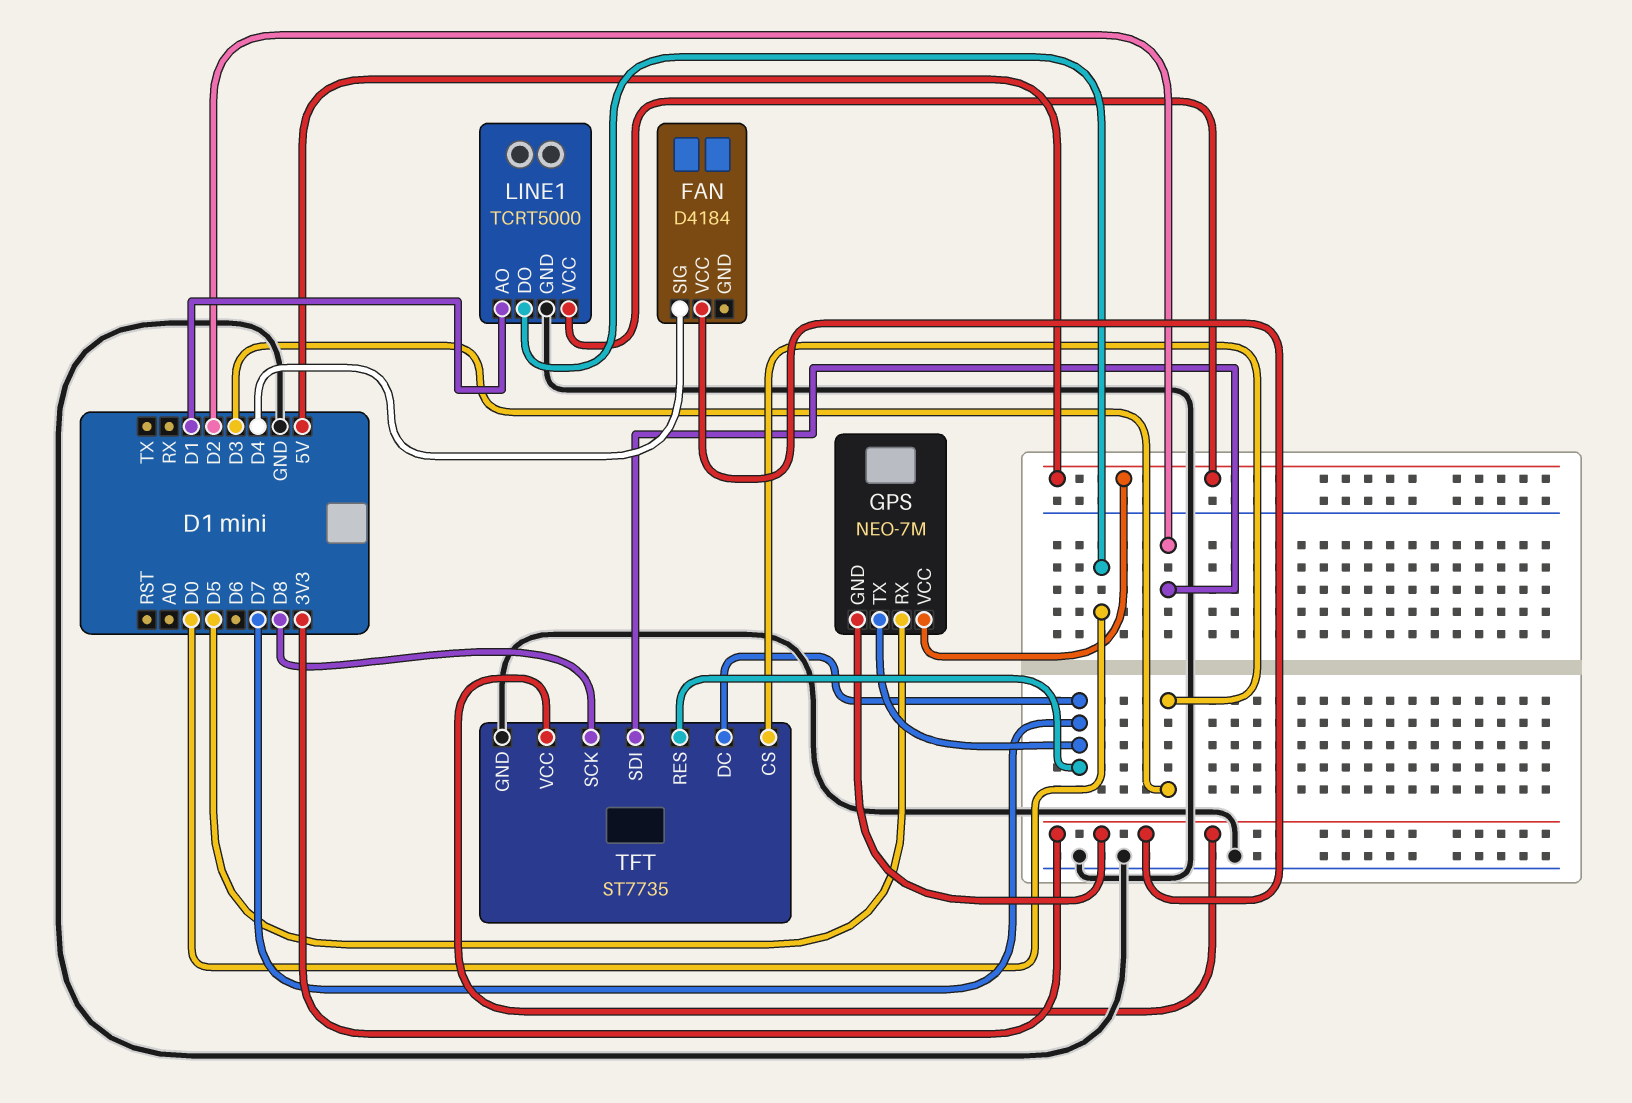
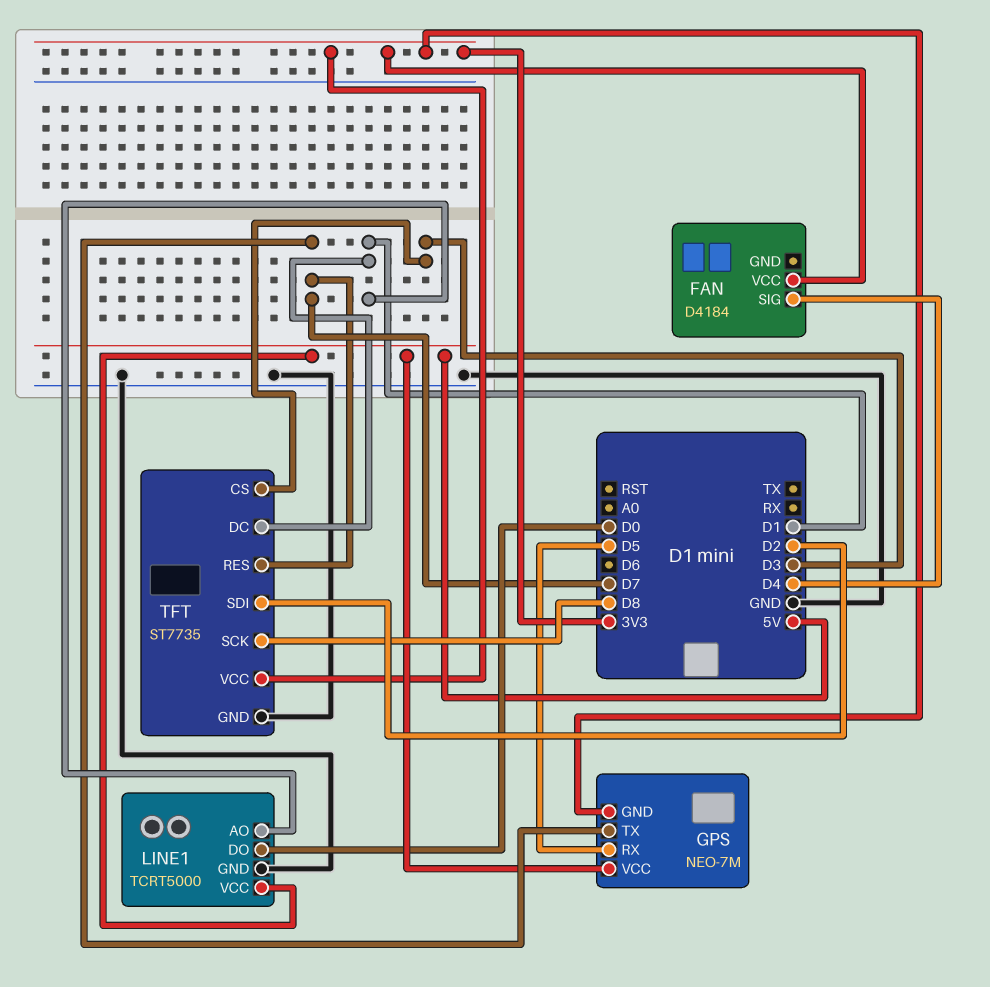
TFT pin DC: D7 -> D1

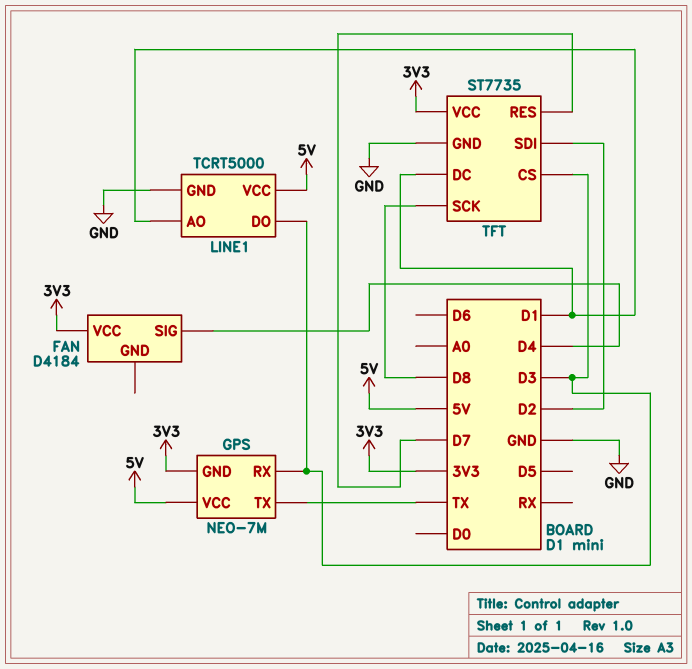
GPS pin RX: D5 -> D3
GPS pin TX: D7 -> TX
LINE1 pin DO: D0 -> D3

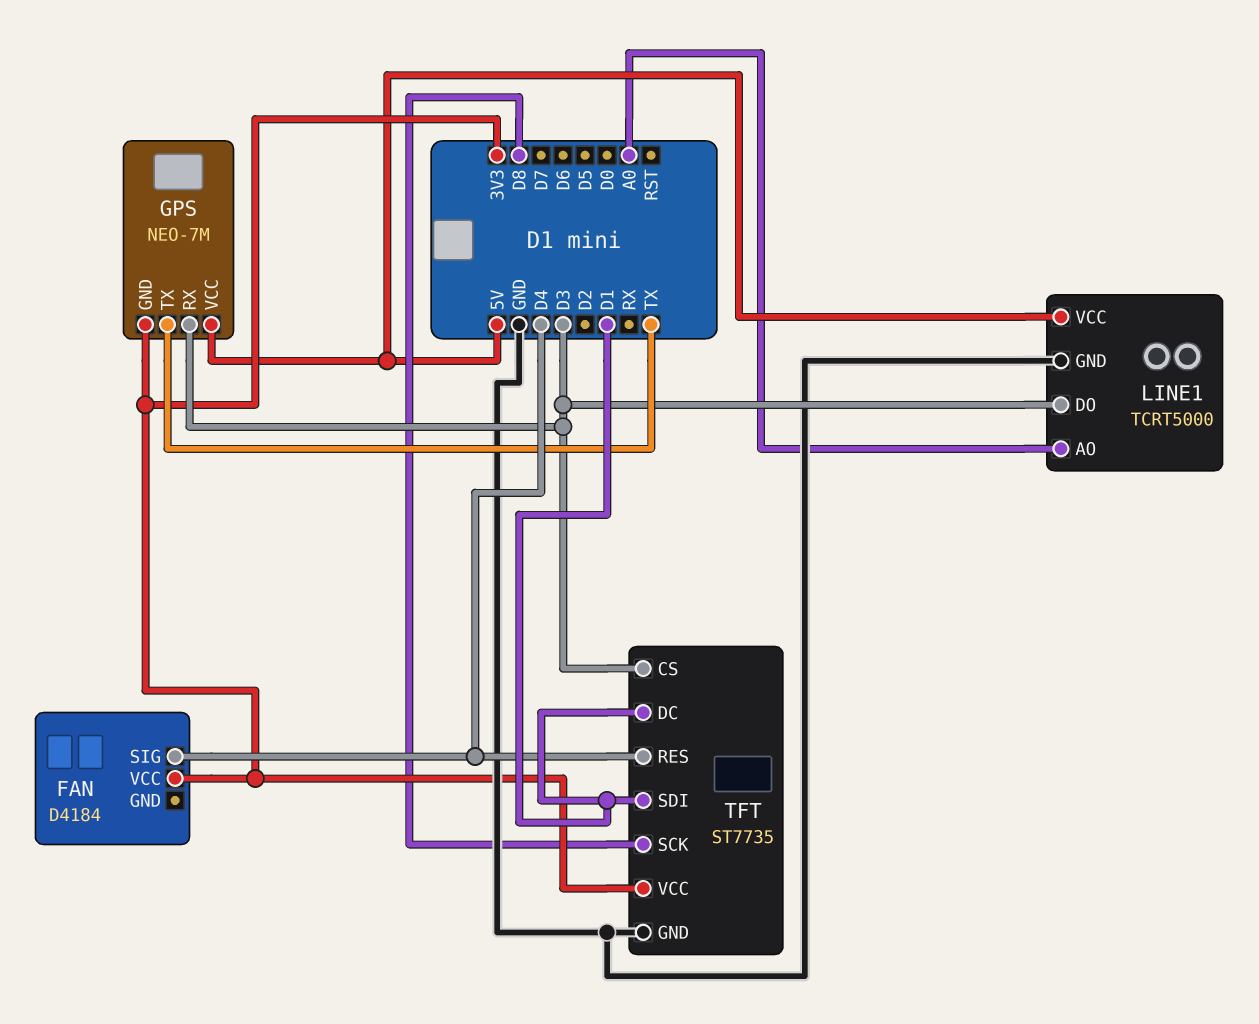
LINE1 pin AO: D1 -> A0
TFT pin RES: D7 -> D4
TFT pin SDI: D2 -> D1

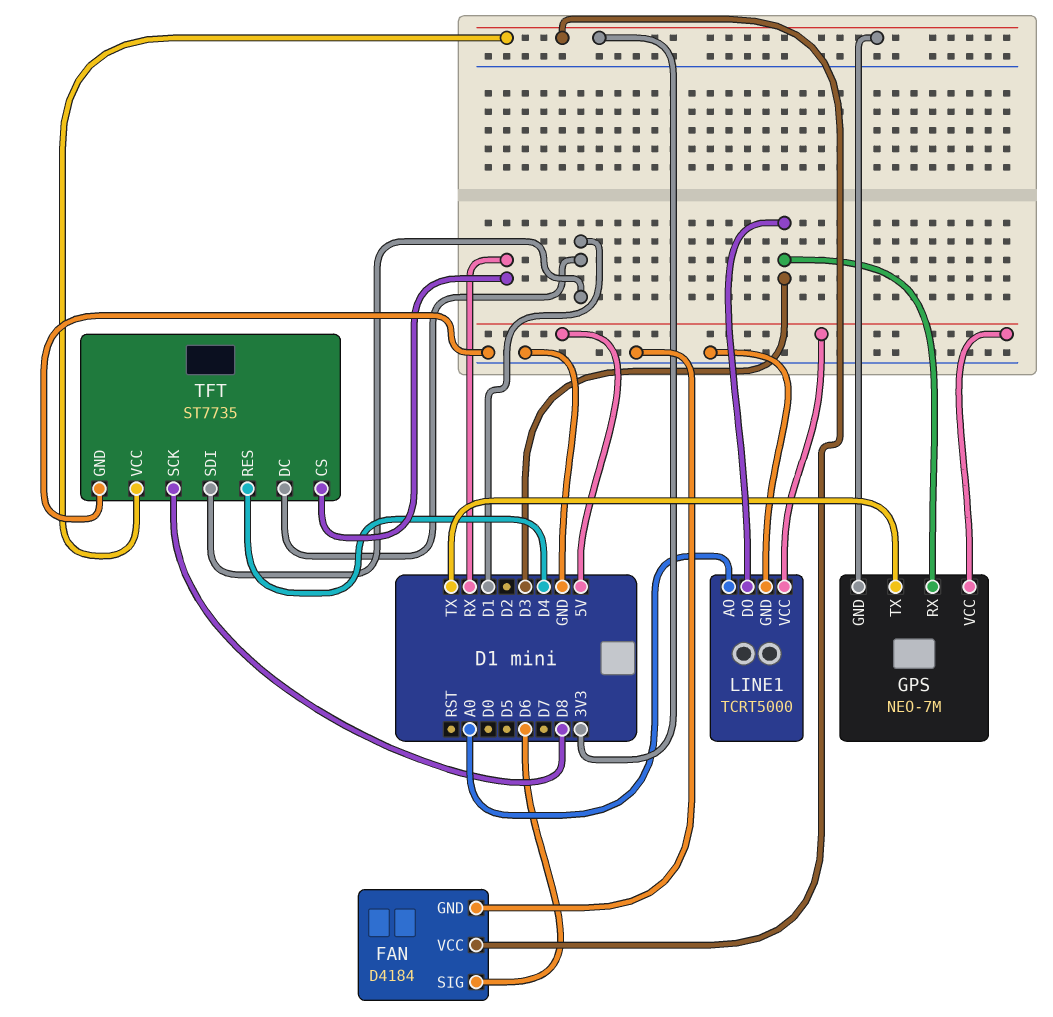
FAN pin GND: none -> GND
FAN pin SIG: D4 -> D6
TFT pin CS: D3 -> RX

